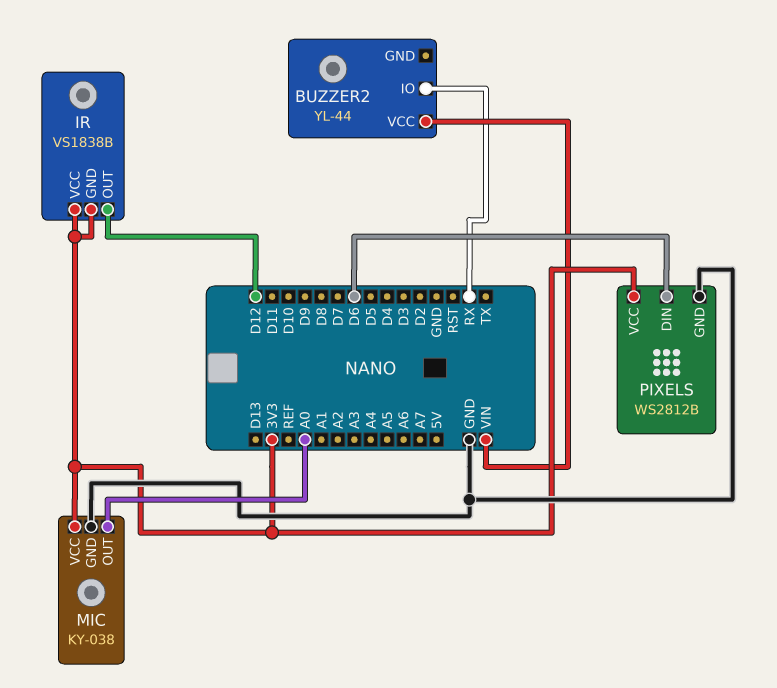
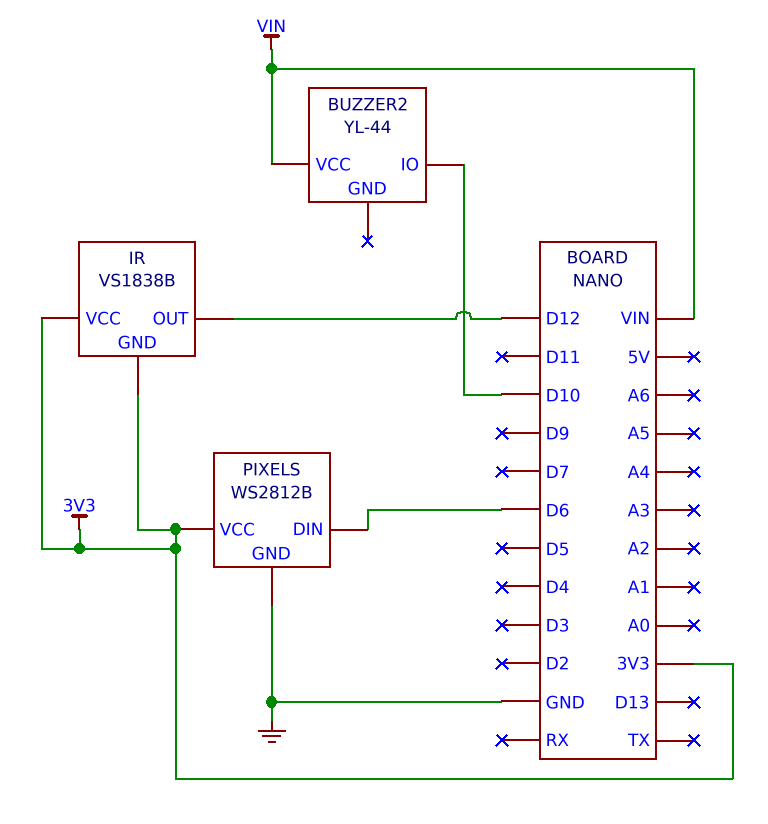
BUZZER2 pin IO: RX -> D10
MIC: KY-038 -> none
MIC pin GND: GND -> none
MIC pin OUT: A0 -> none
MIC pin VCC: 3V3 -> none

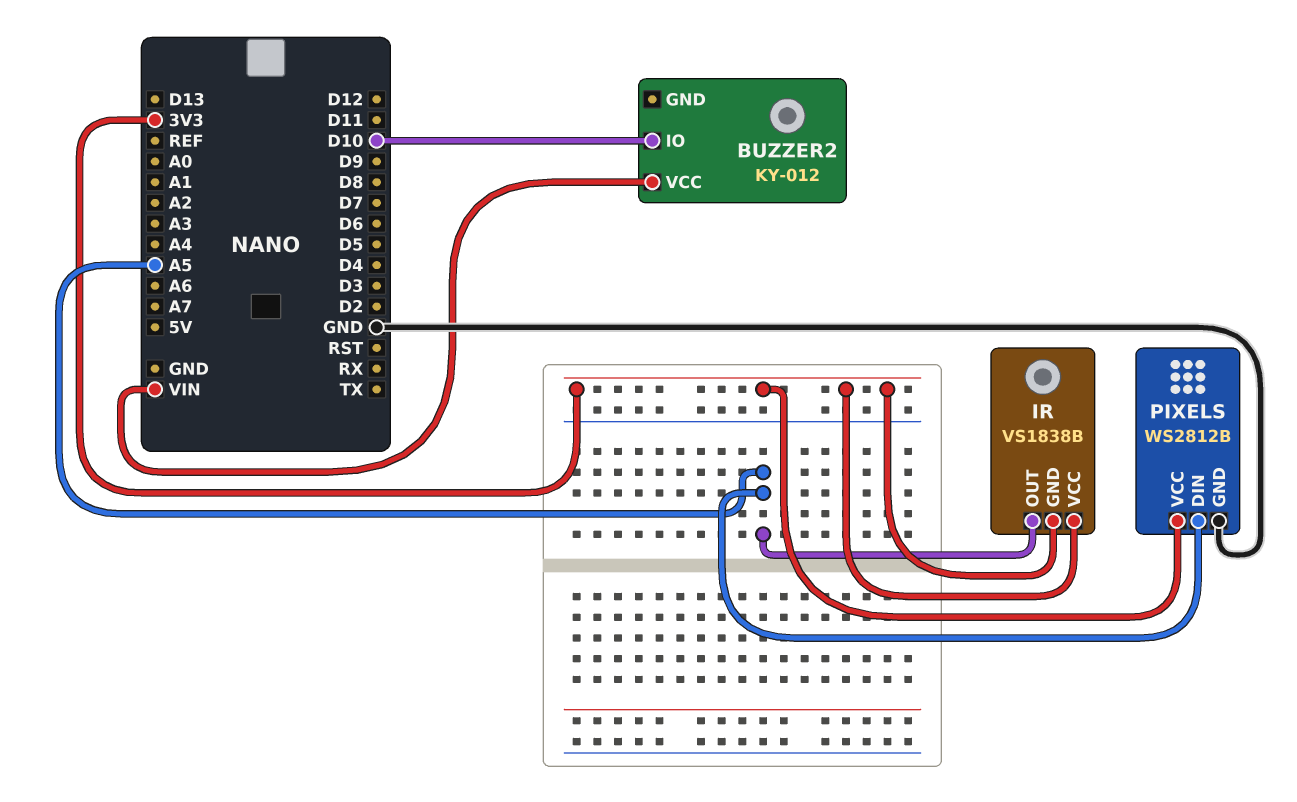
BUZZER2: YL-44 -> KY-012
IR pin OUT: D12 -> A5
PIXELS pin DIN: D6 -> A5

